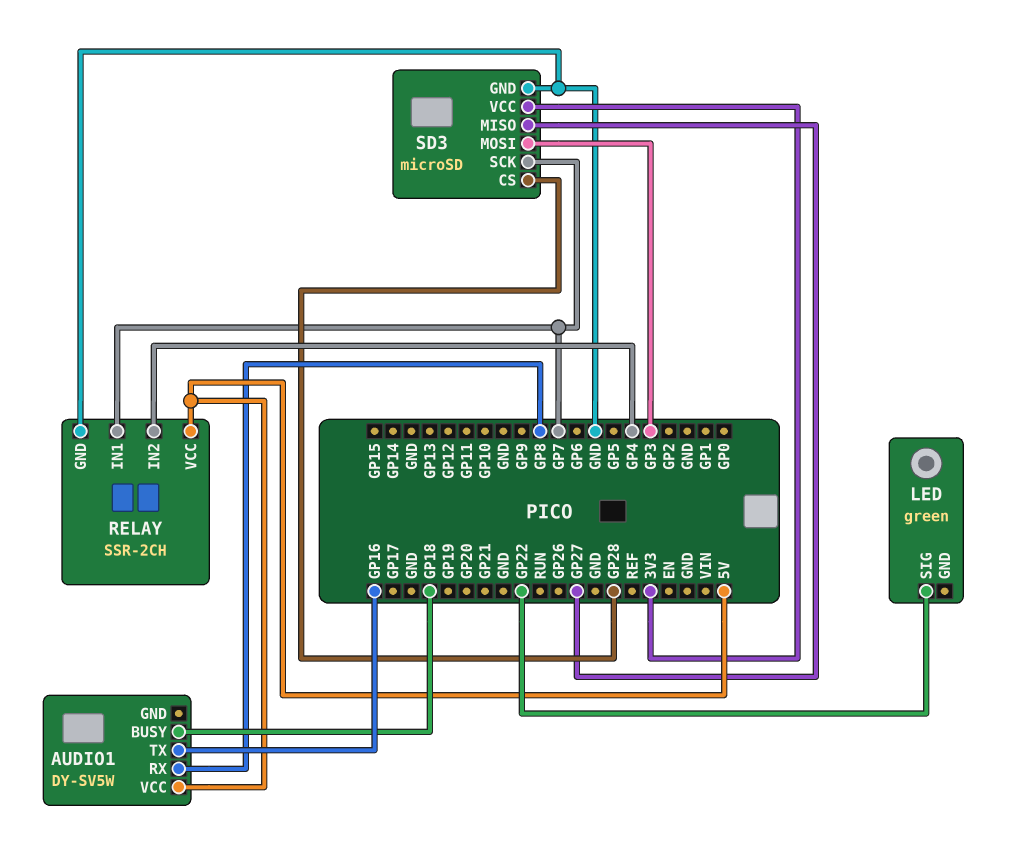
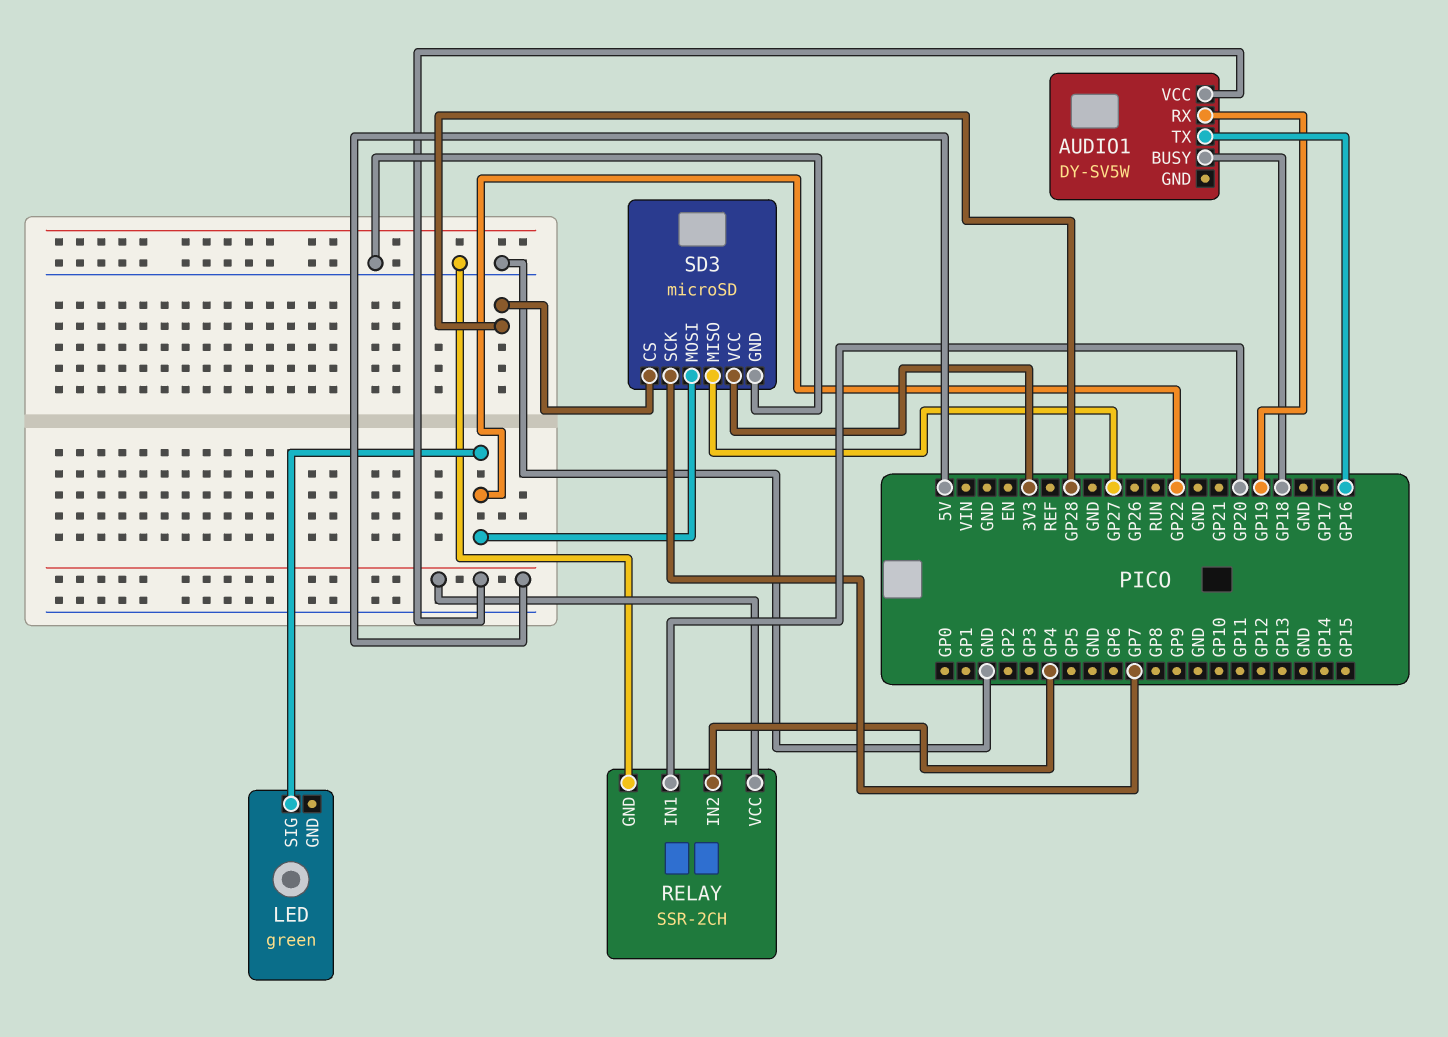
AUDIO1 pin RX: GP8 -> GP19
RELAY pin IN1: GP7 -> GP20
SD3 pin MOSI: GP3 -> GP22

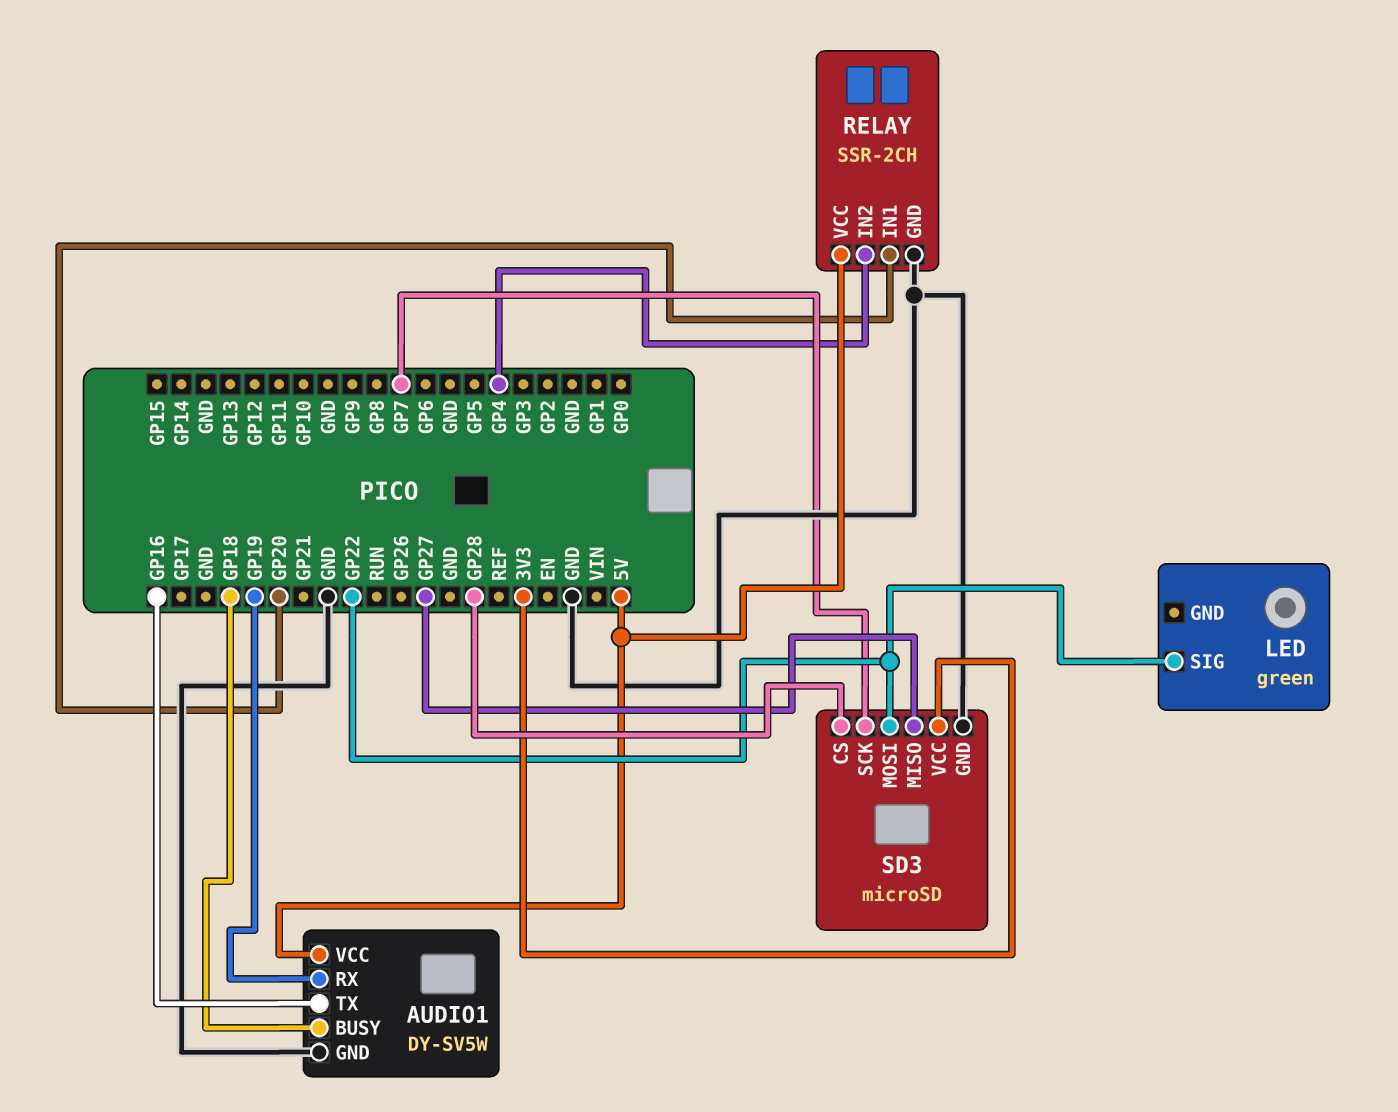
AUDIO1 pin GND: none -> GND

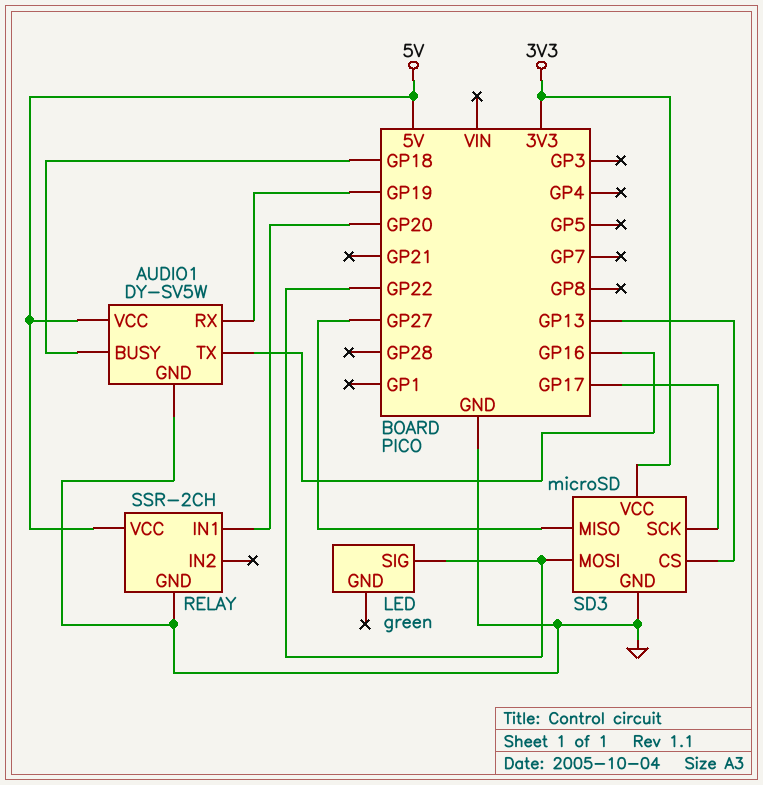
RELAY pin IN2: GP4 -> none
SD3 pin CS: GP28 -> GP13
SD3 pin SCK: GP7 -> GP17

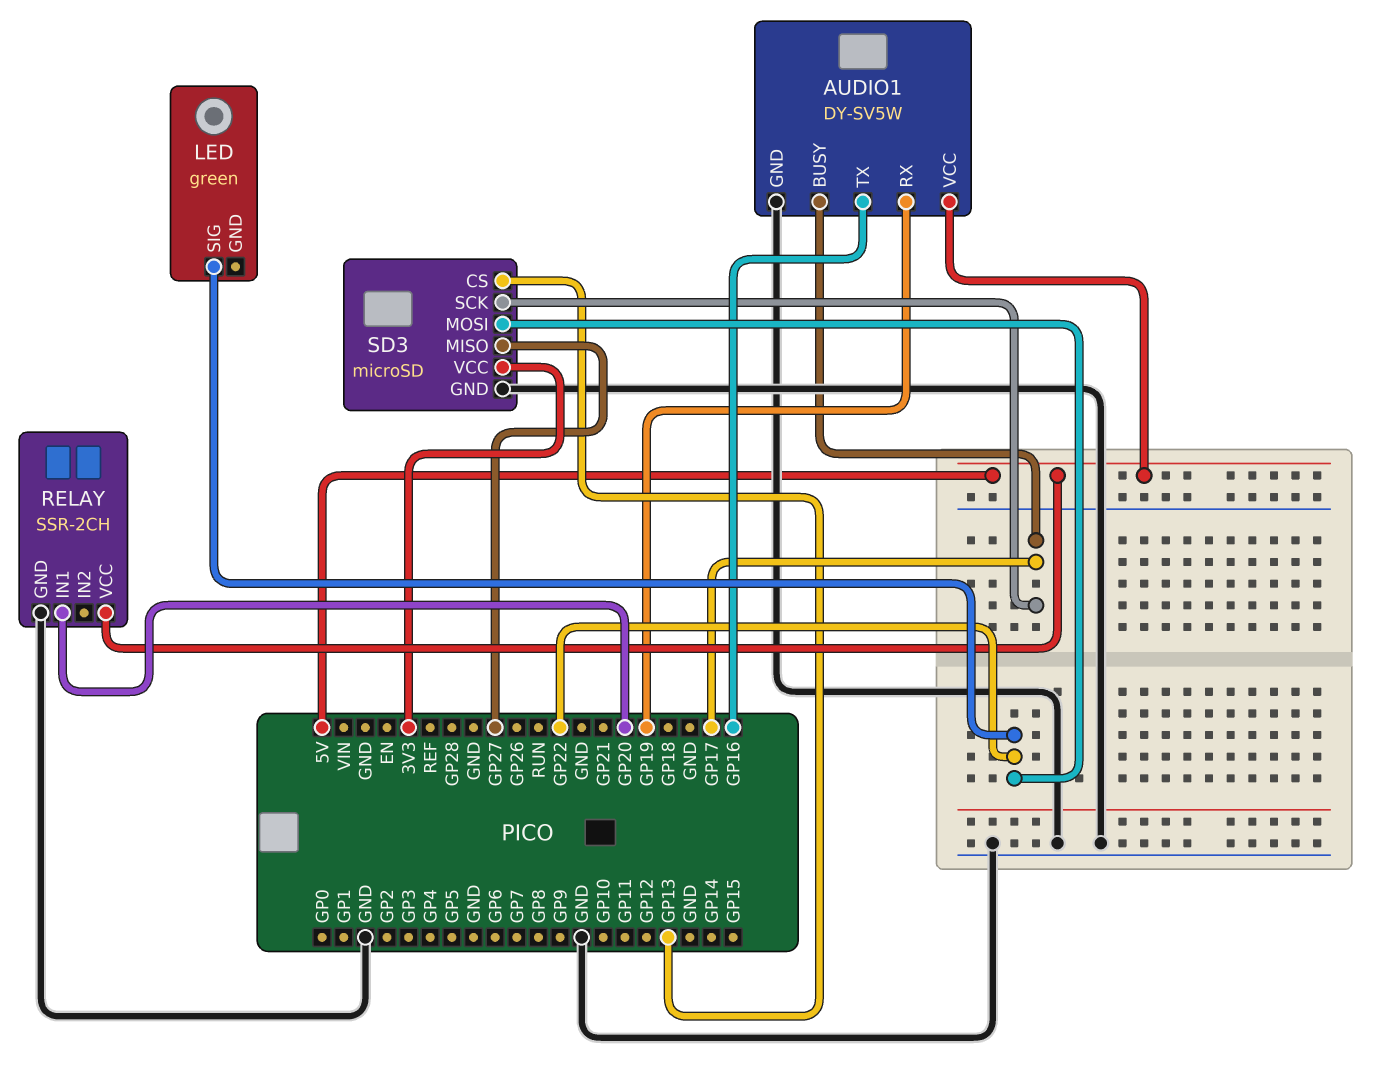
AUDIO1 pin BUSY: GP18 -> GP17

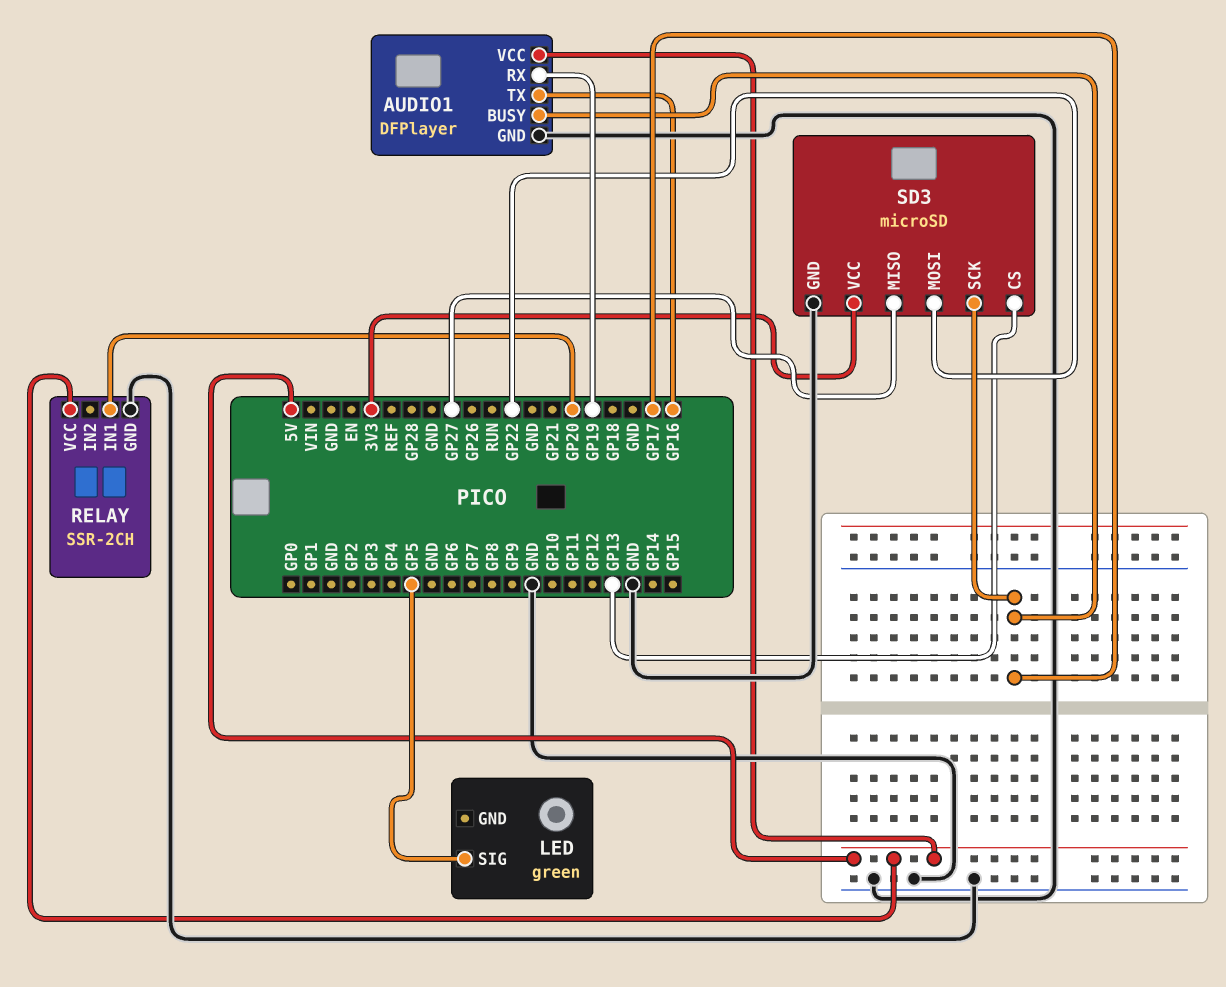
AUDIO1: DY-SV5W -> DFPlayer
LED pin SIG: GP22 -> GP5

